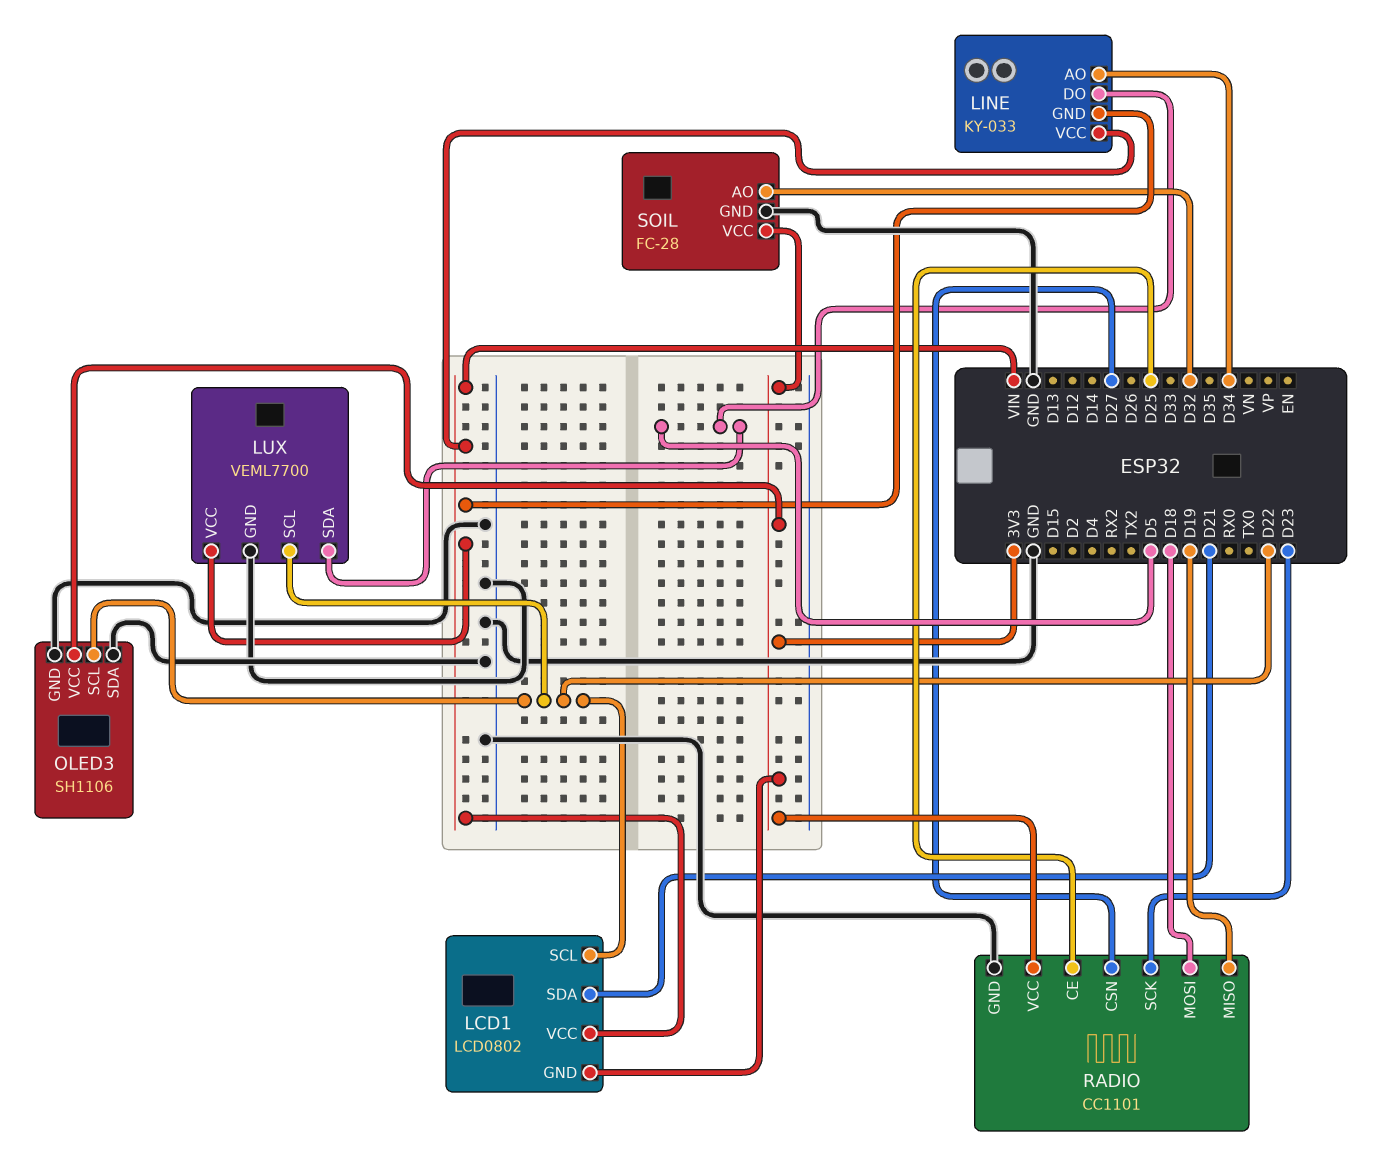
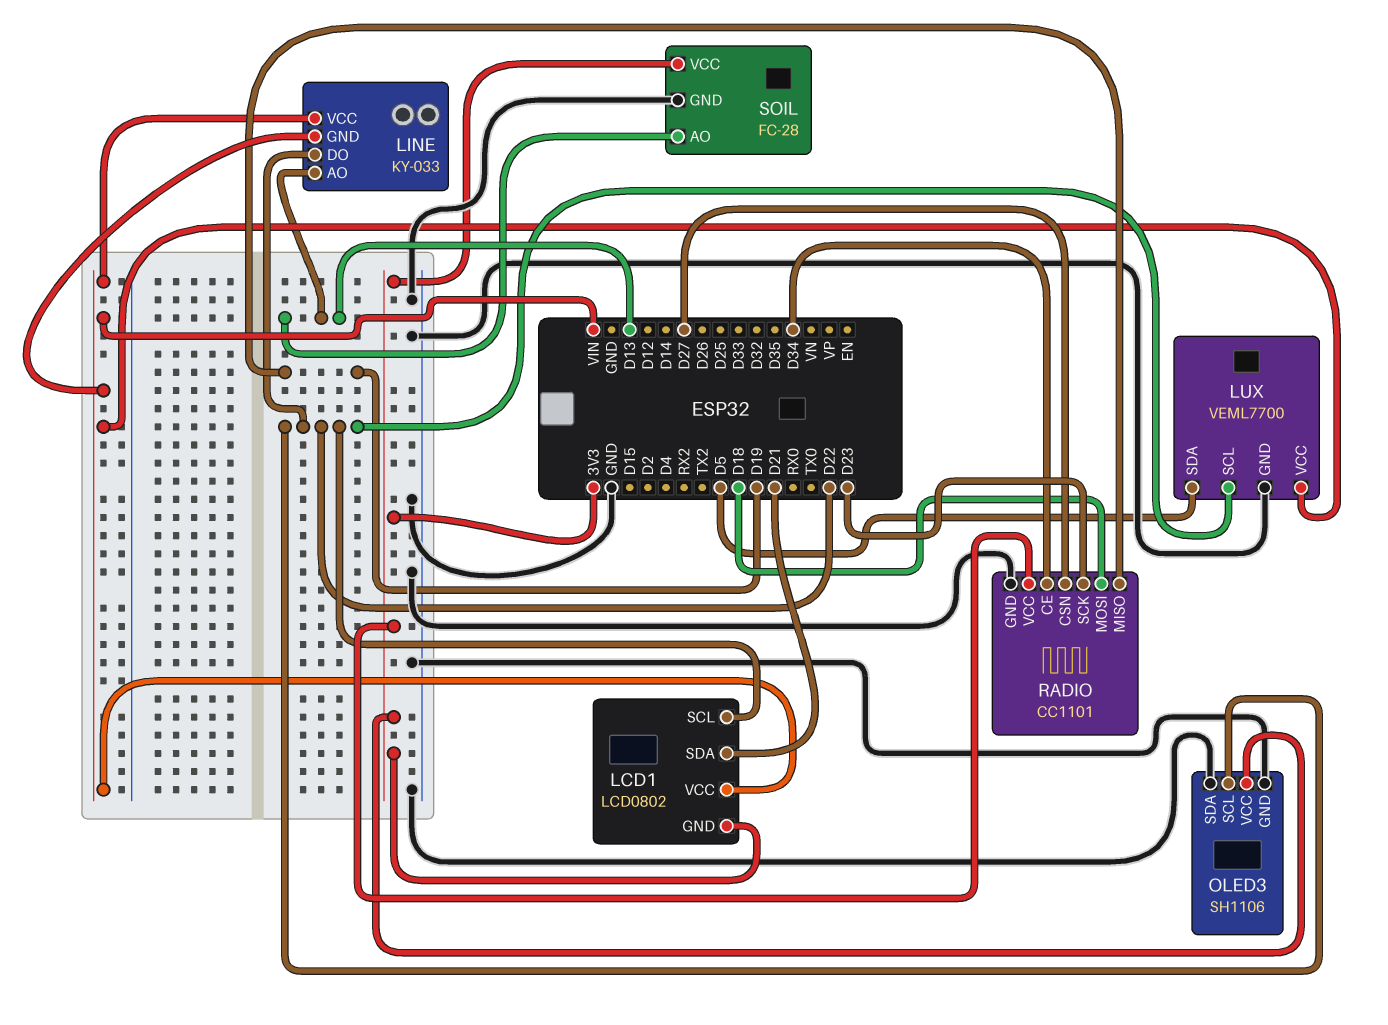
LINE pin AO: D34 -> D13
LINE pin DO: D5 -> D22
RADIO pin CE: D25 -> D34
SOIL pin AO: D32 -> D13

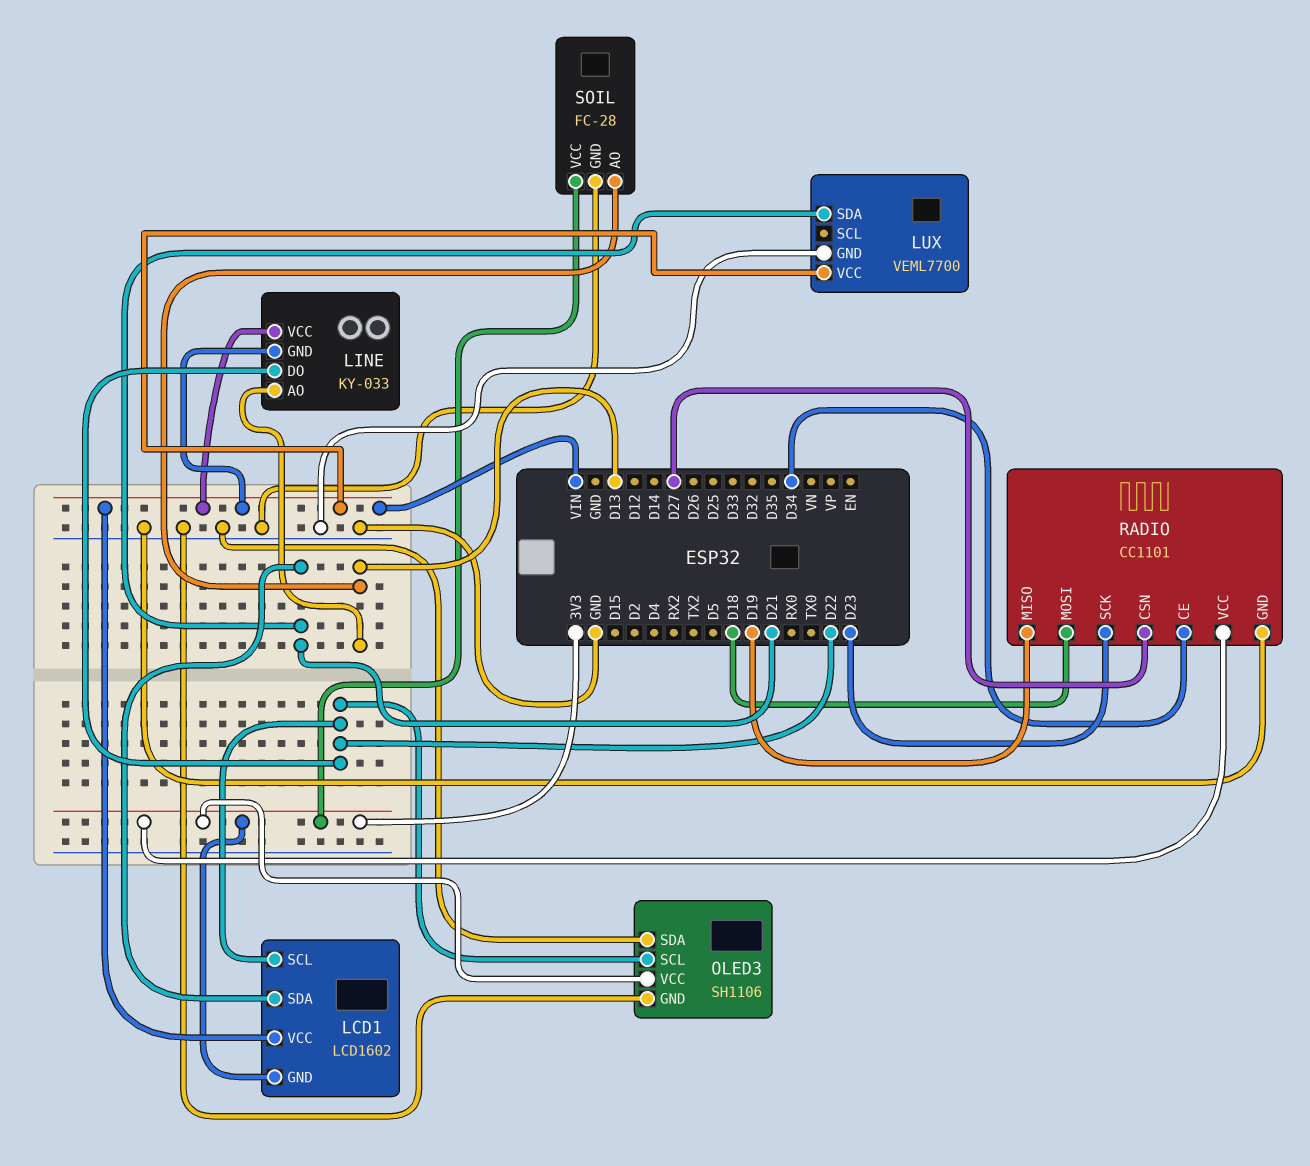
LCD1: LCD0802 -> LCD1602
LUX pin SCL: D22 -> none
LUX pin SDA: D5 -> D21

